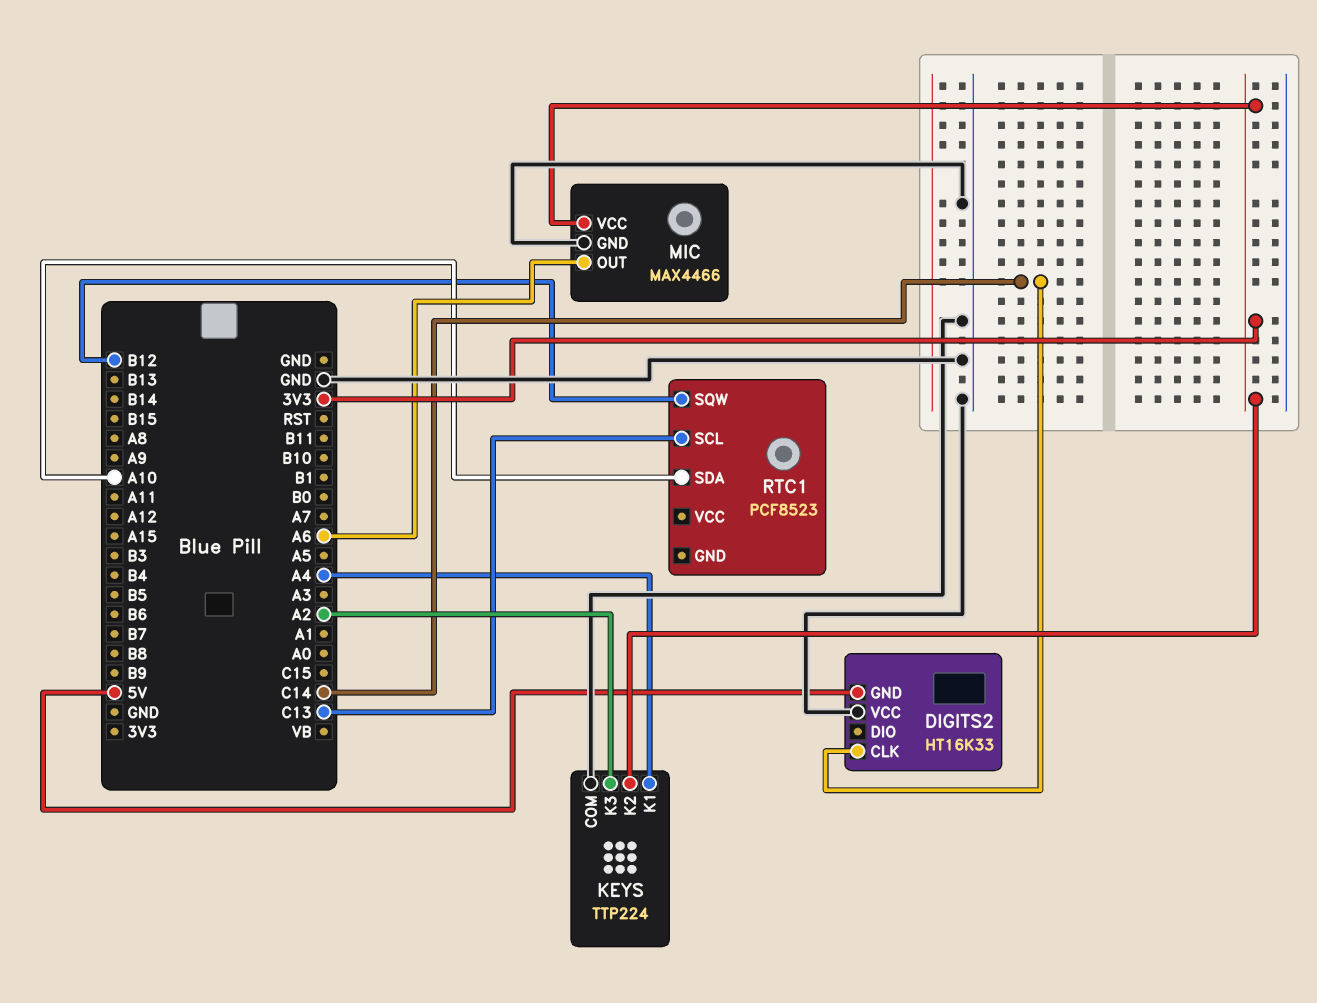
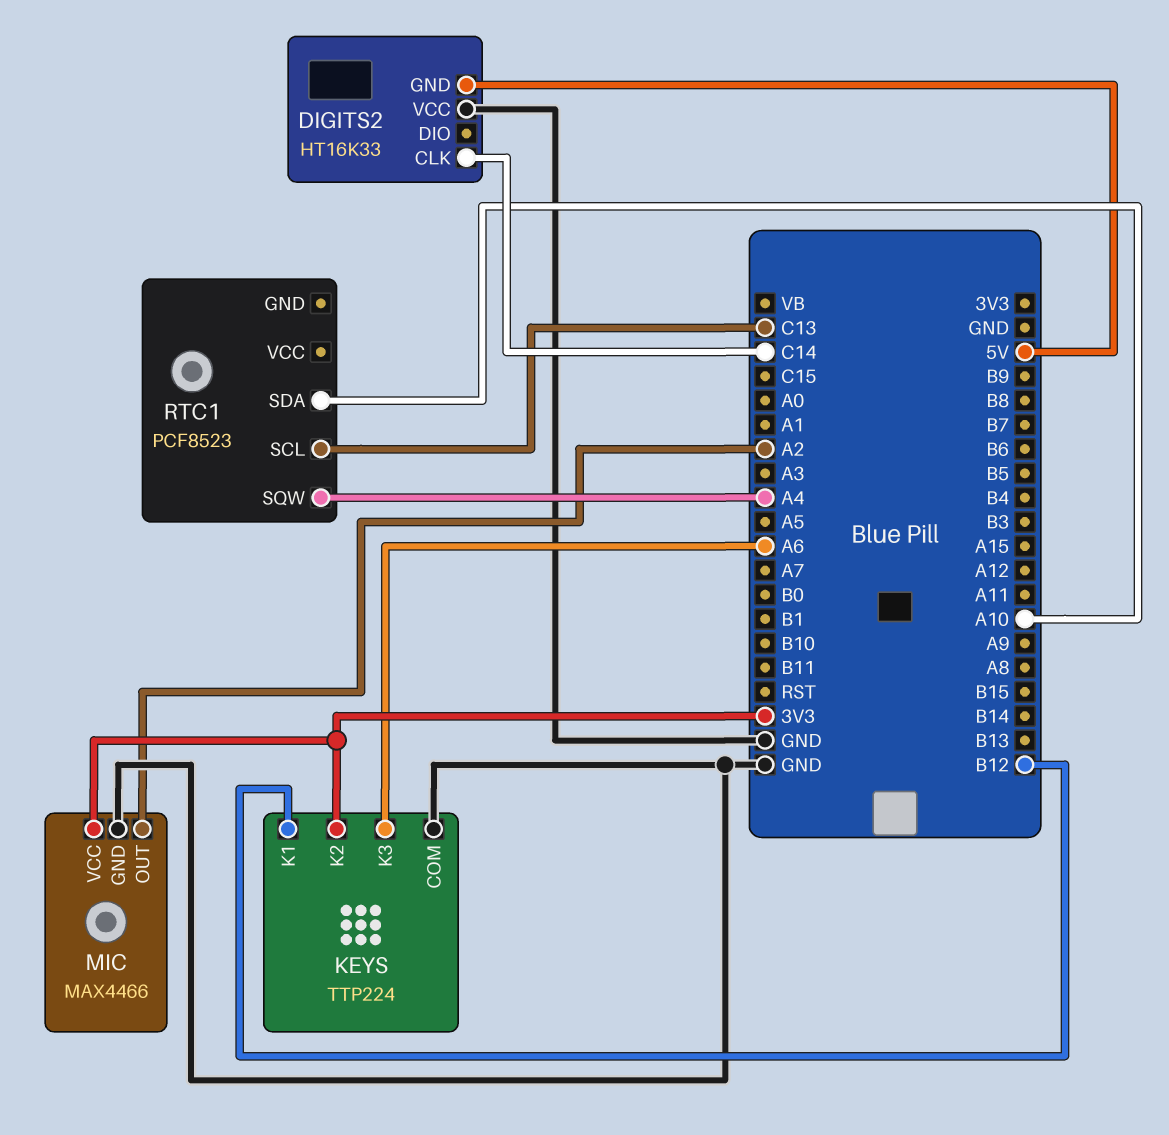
KEYS pin K1: A4 -> B12
KEYS pin K3: A2 -> A6
MIC pin OUT: A6 -> A2
RTC1 pin SQW: B12 -> A4

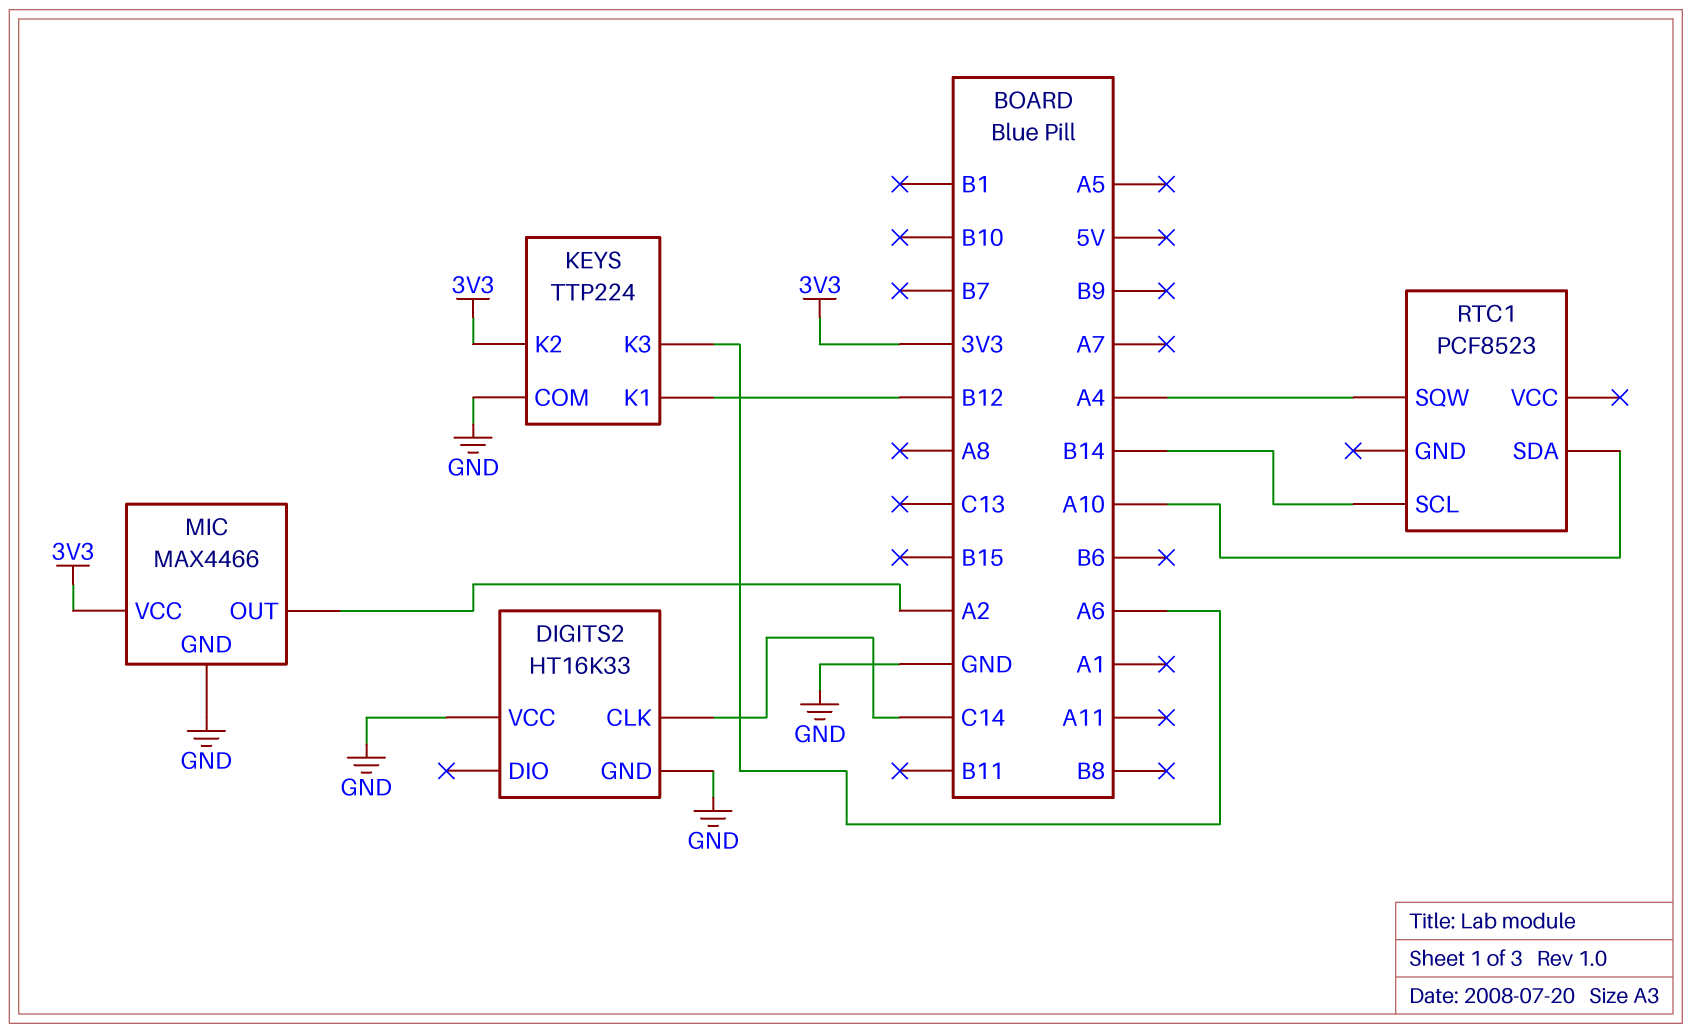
DIGITS2 pin GND: 5V -> GND
RTC1 pin SCL: C13 -> B14

